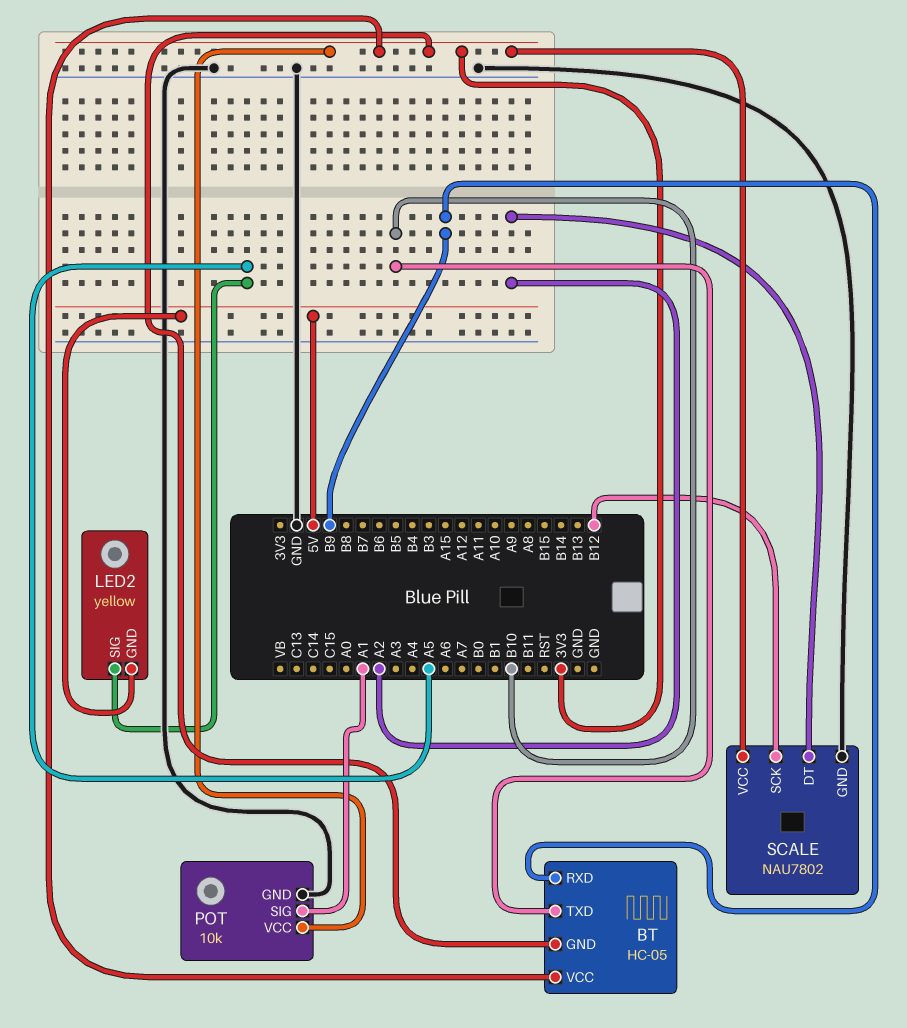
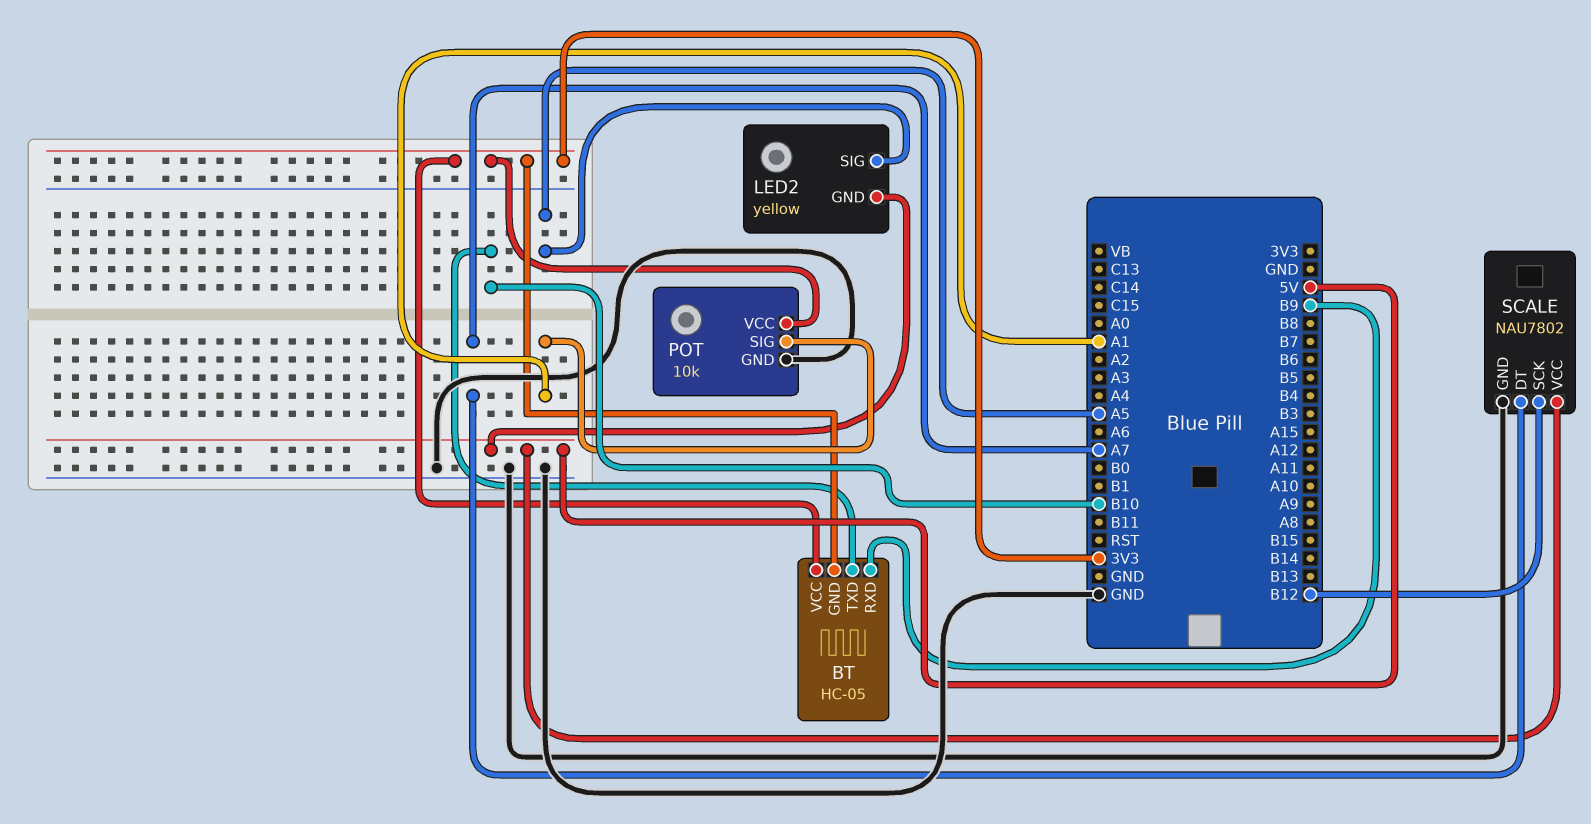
SCALE pin DT: A2 -> A7
SCALE pin VCC: 3V3 -> 5V

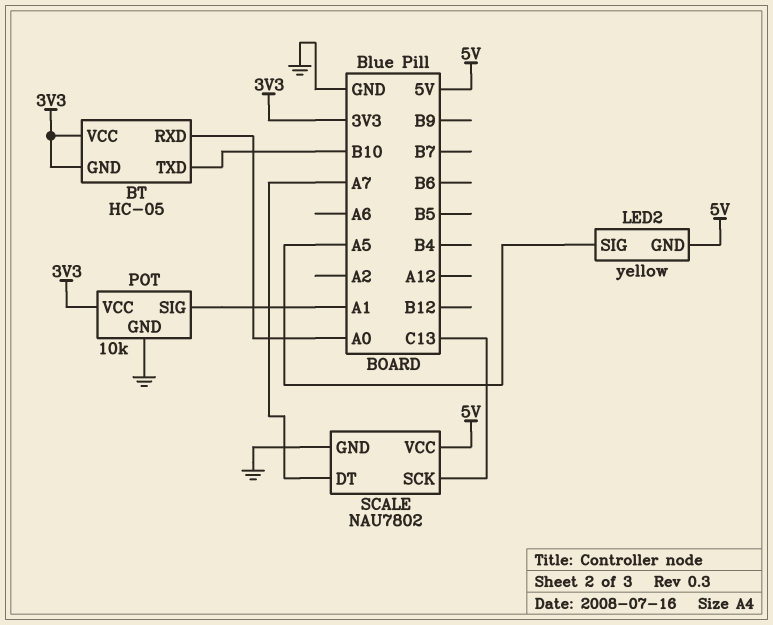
BT pin RXD: B9 -> A0
SCALE pin SCK: B12 -> C13

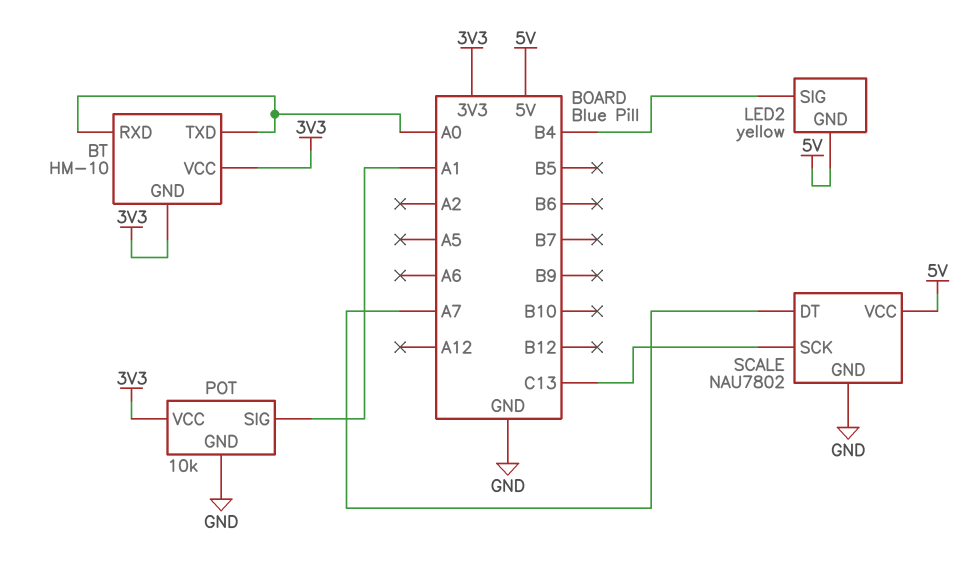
BT: HC-05 -> HM-10
BT pin TXD: B10 -> A0
LED2 pin SIG: A5 -> B4

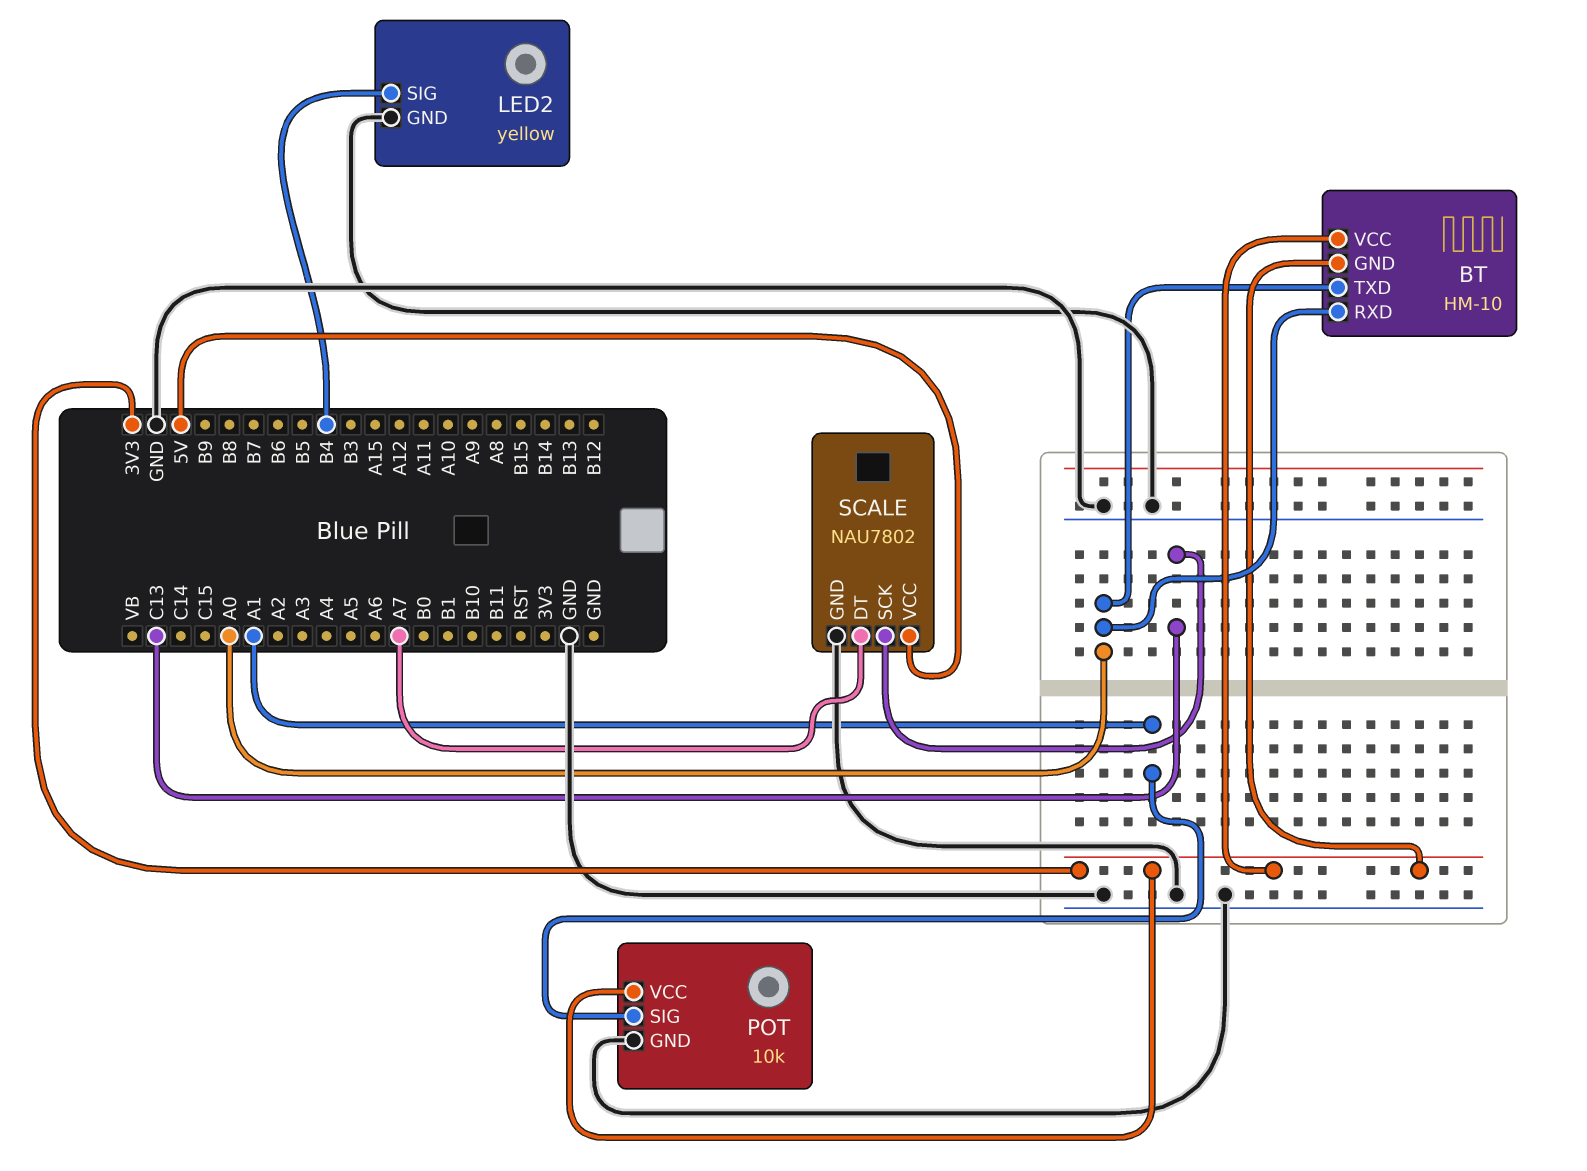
LED2 pin GND: 5V -> GND

